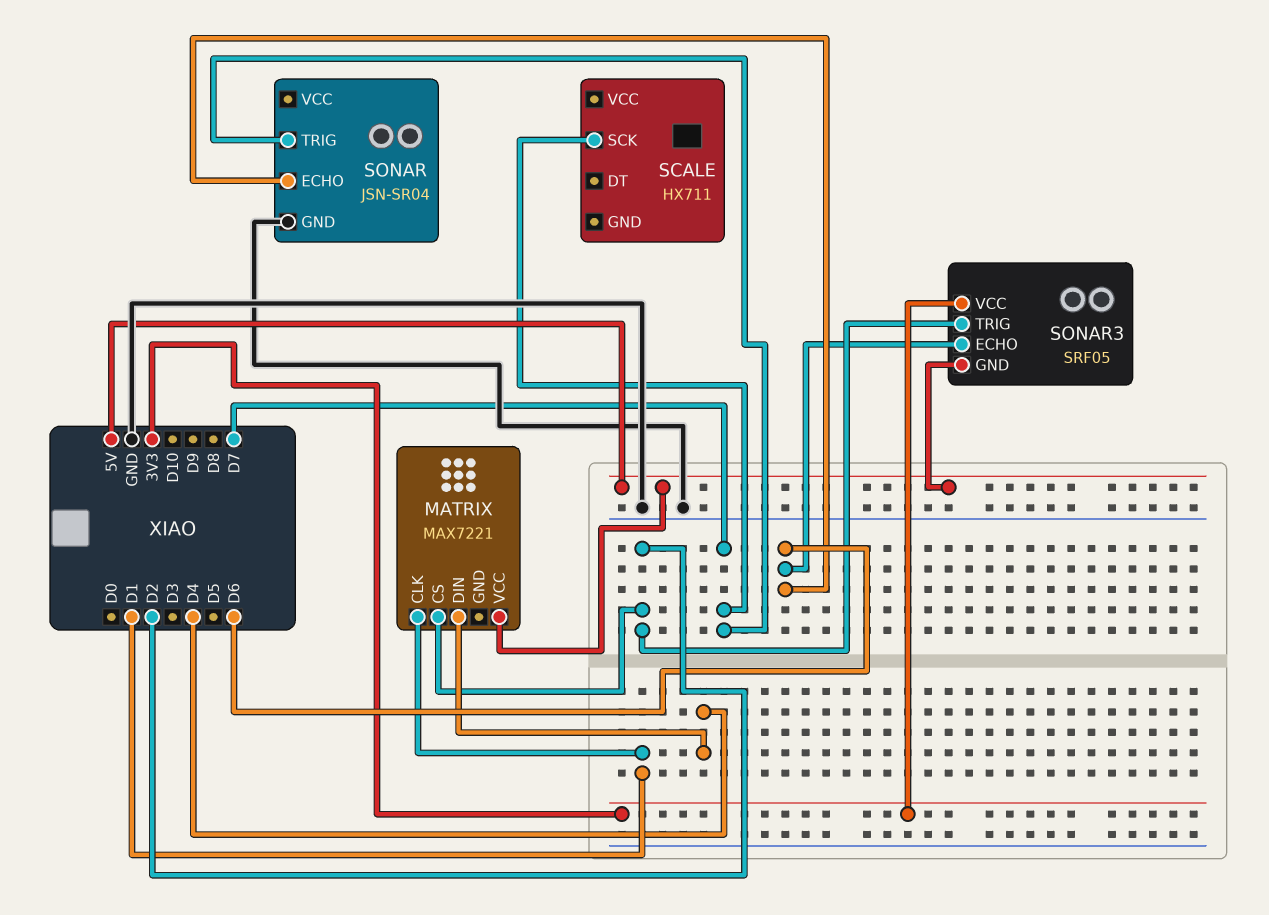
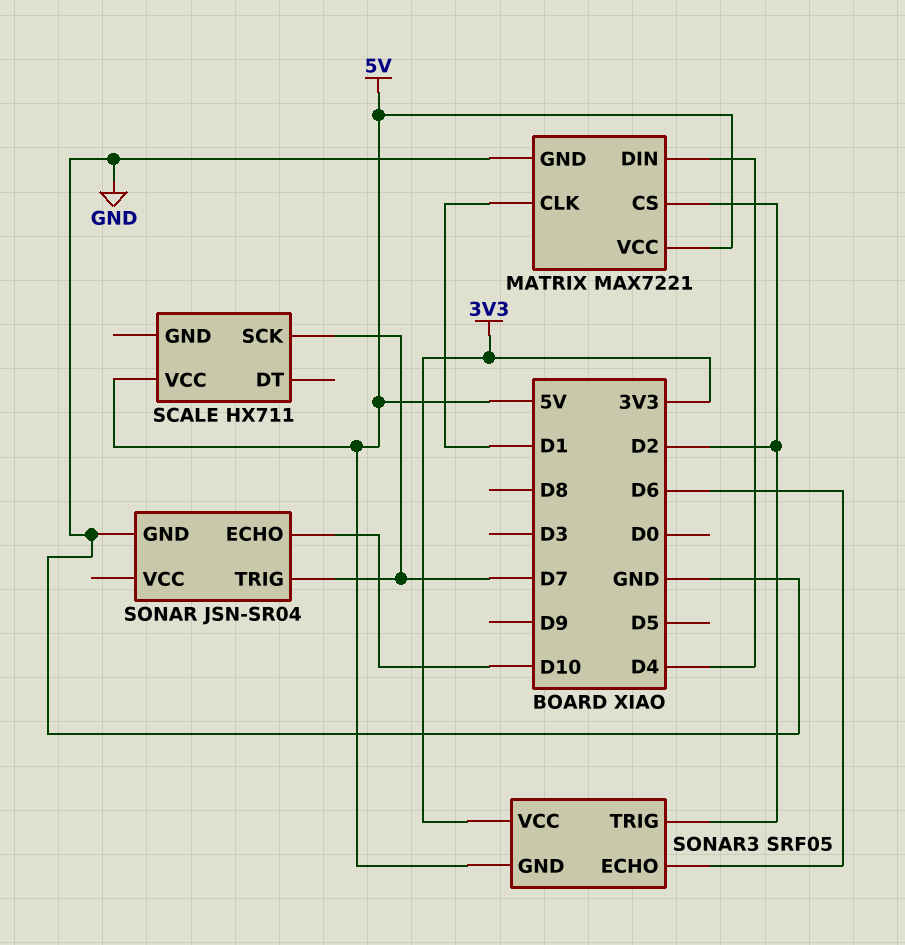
MATRIX pin GND: none -> GND
SCALE pin VCC: none -> 5V
SONAR pin ECHO: D6 -> D10

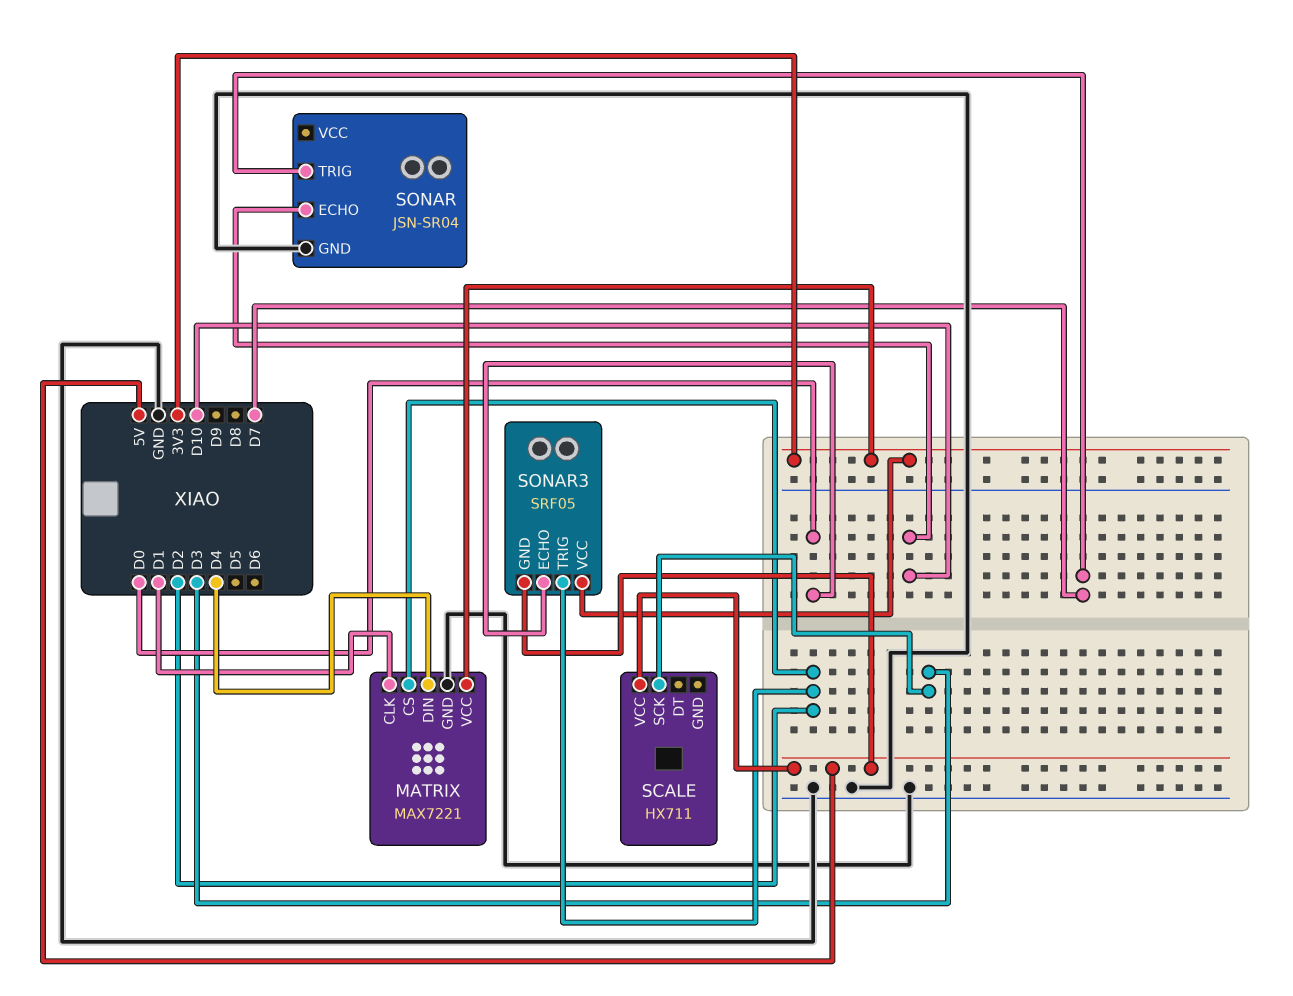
MATRIX pin VCC: 5V -> 3V3
SCALE pin SCK: D7 -> D3
SONAR3 pin ECHO: D6 -> D0

